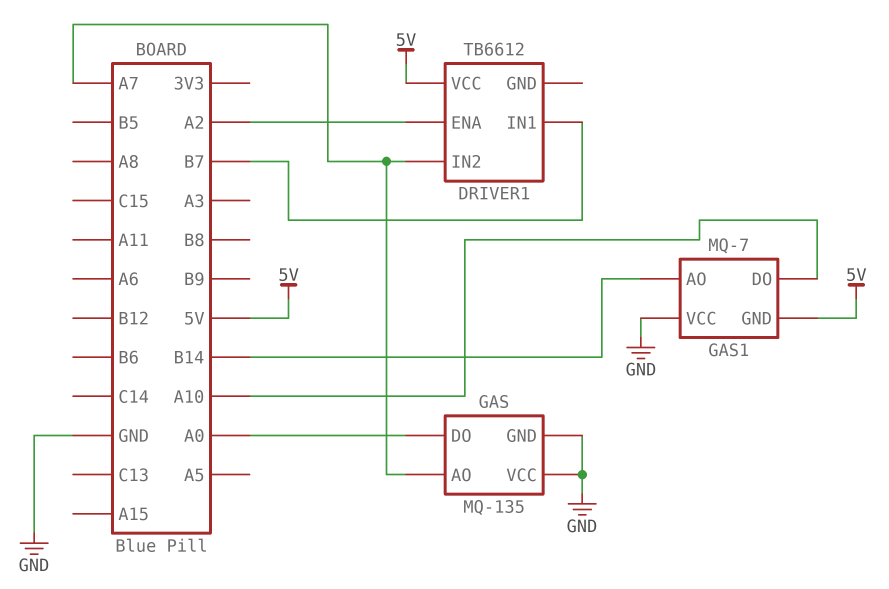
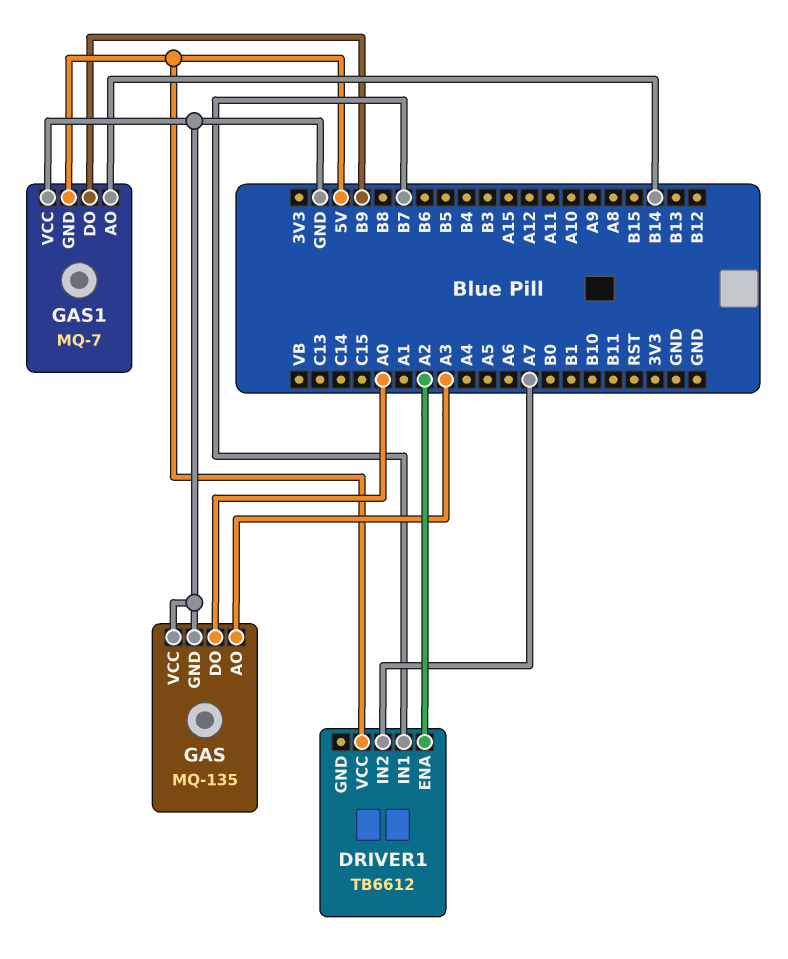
GAS pin AO: A7 -> A3
GAS1 pin DO: A10 -> B9

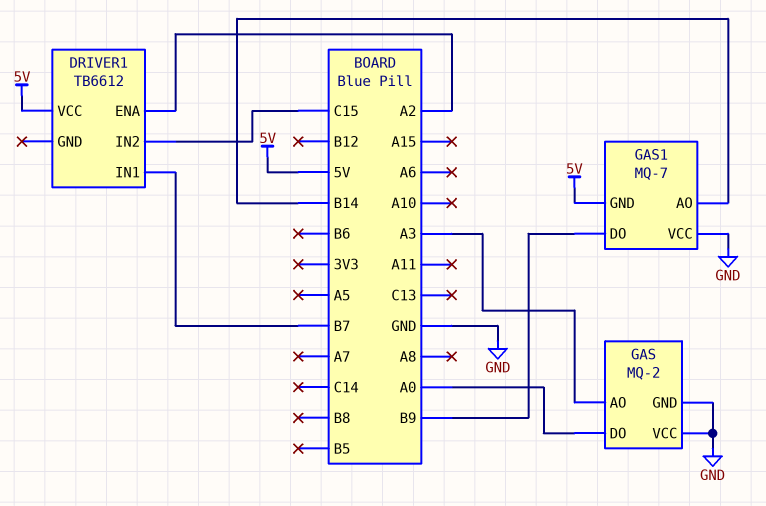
DRIVER1 pin IN2: A7 -> C15
GAS: MQ-135 -> MQ-2

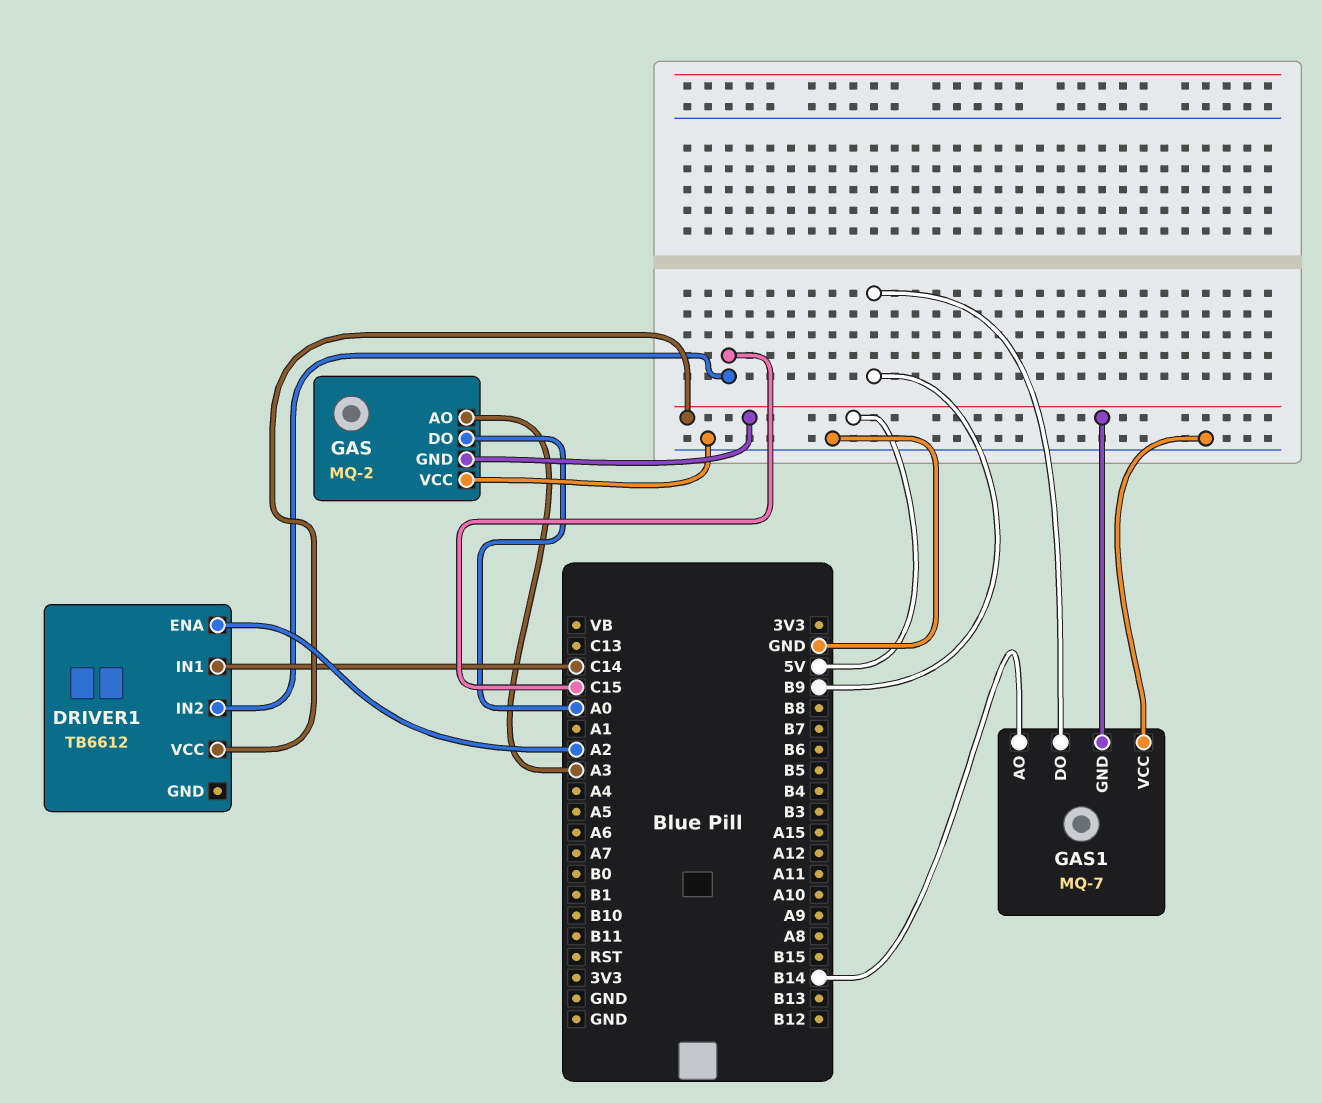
DRIVER1 pin IN1: B7 -> C14
GAS pin GND: GND -> 5V

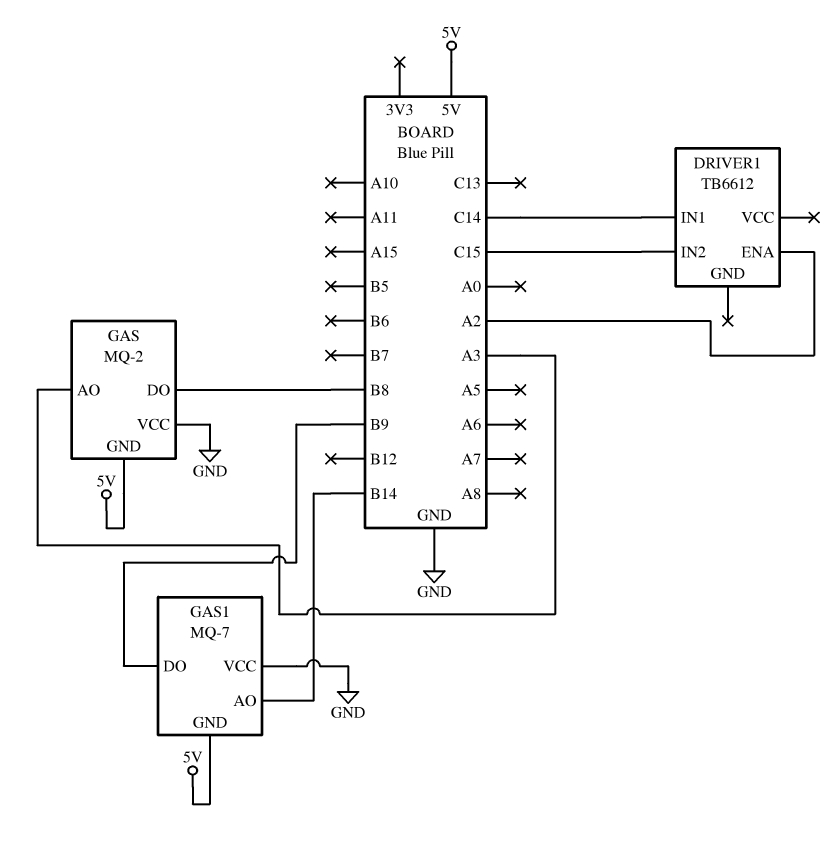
DRIVER1 pin VCC: 5V -> none
GAS pin DO: A0 -> B8

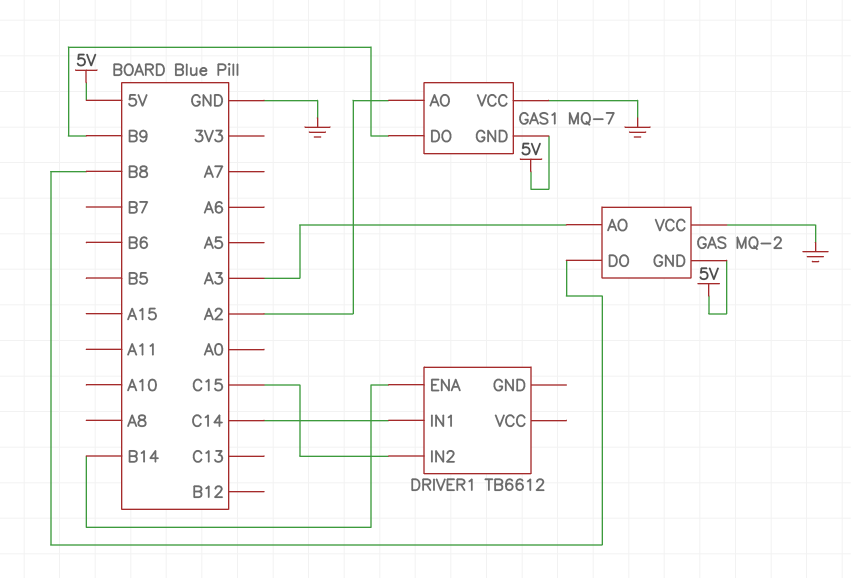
DRIVER1 pin ENA: A2 -> B14
GAS1 pin AO: B14 -> A2

